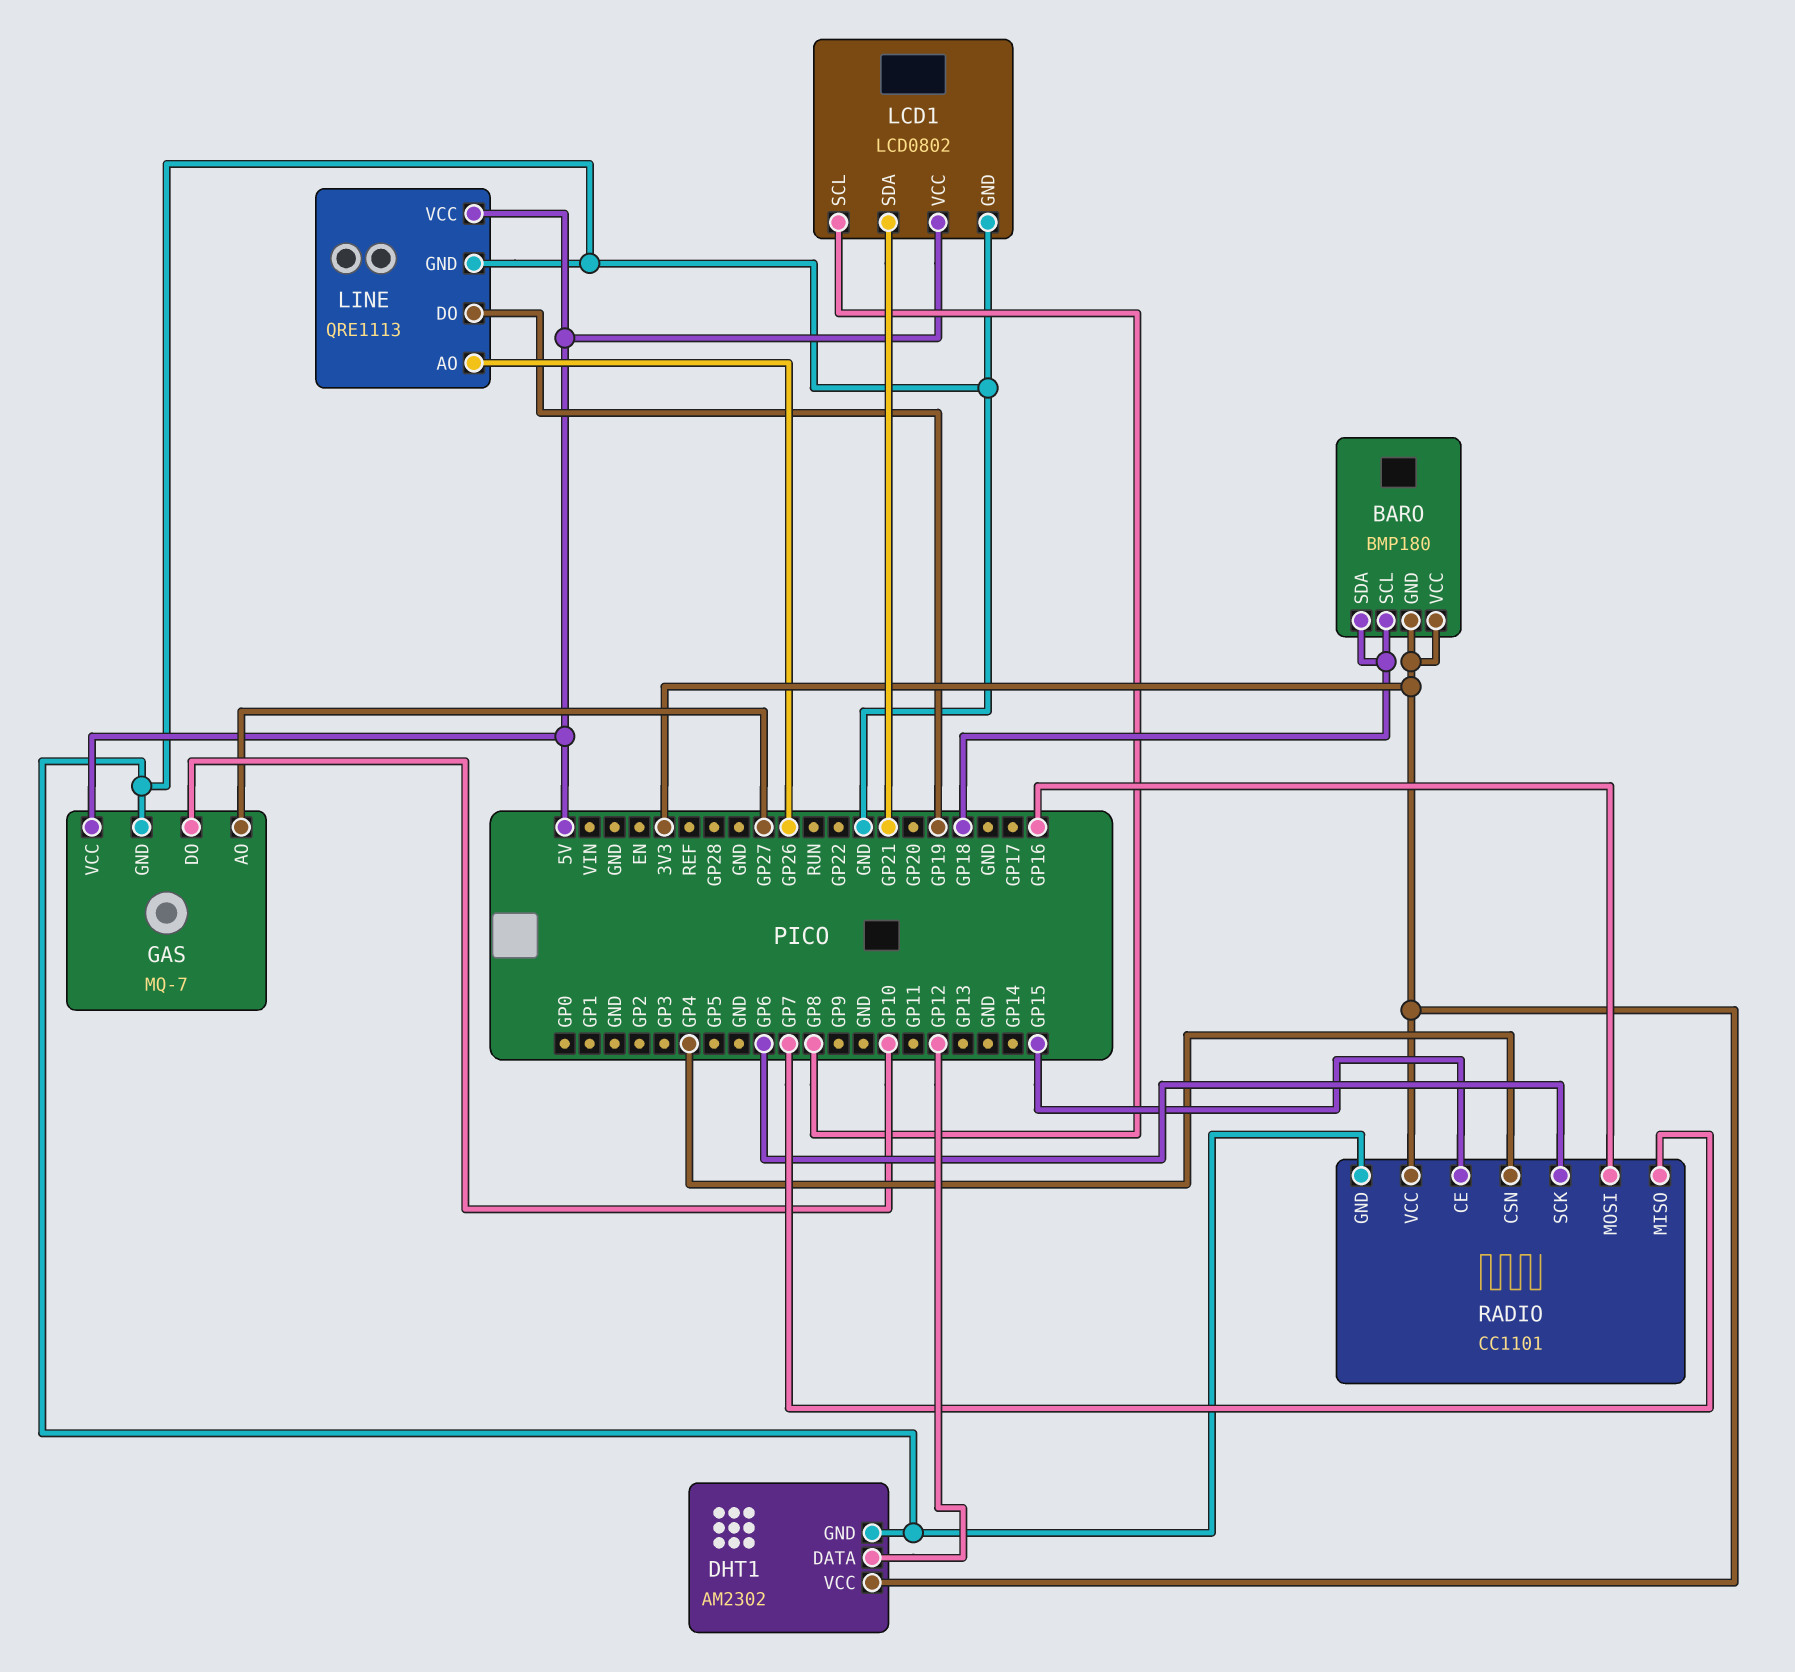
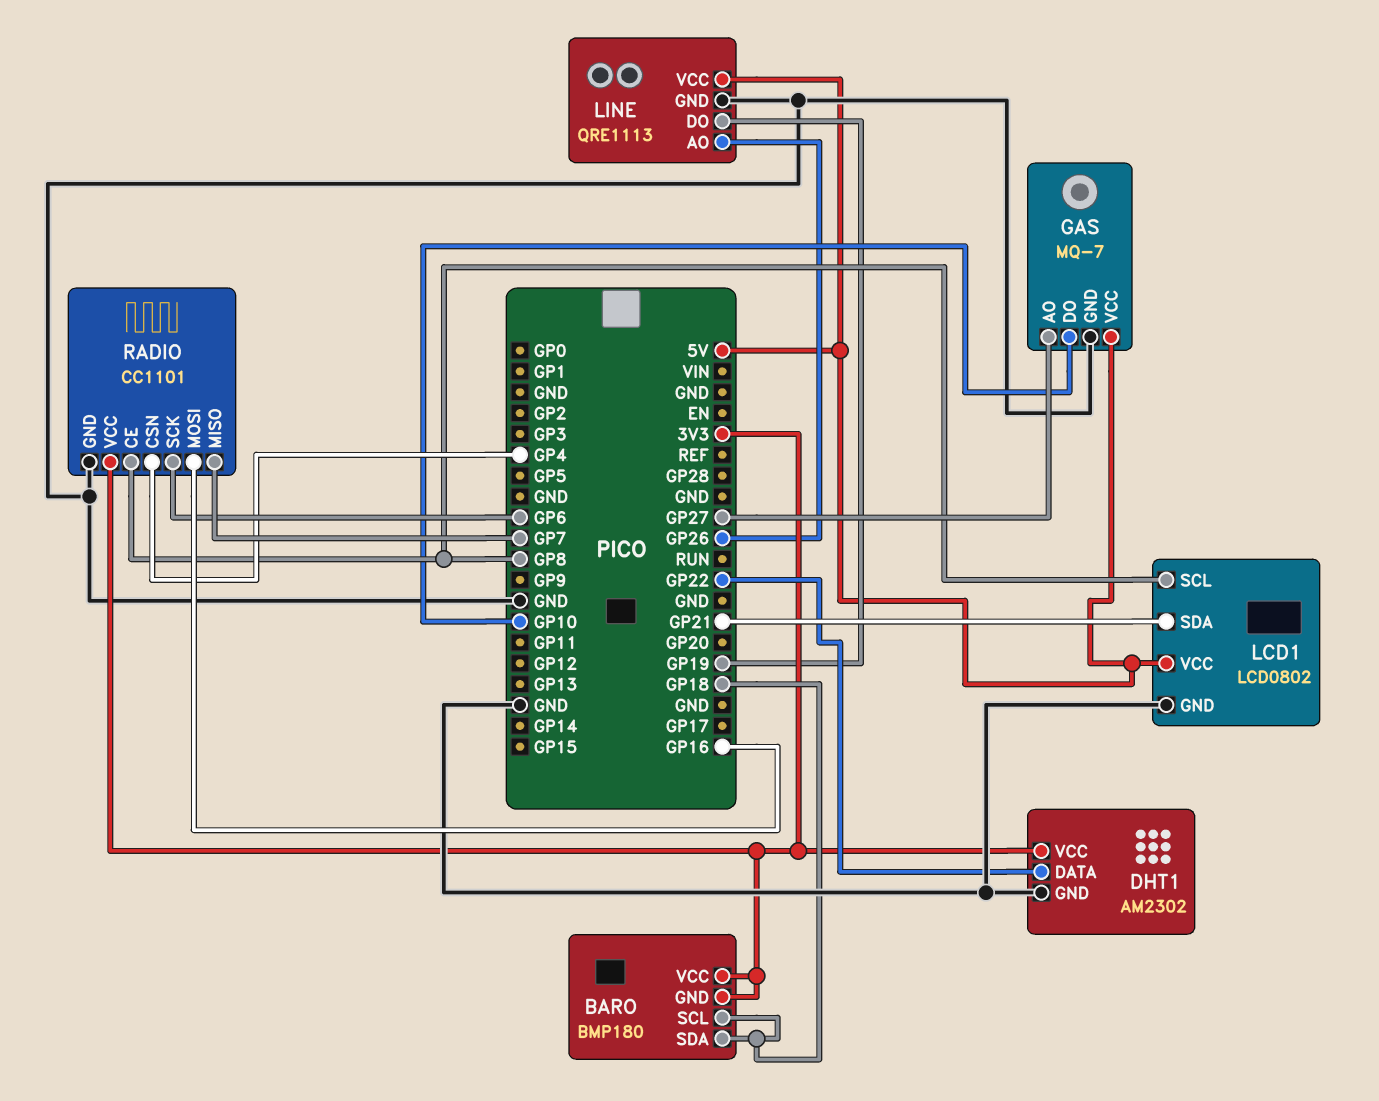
DHT1 pin DATA: GP12 -> GP22
RADIO pin CE: GP15 -> GP8

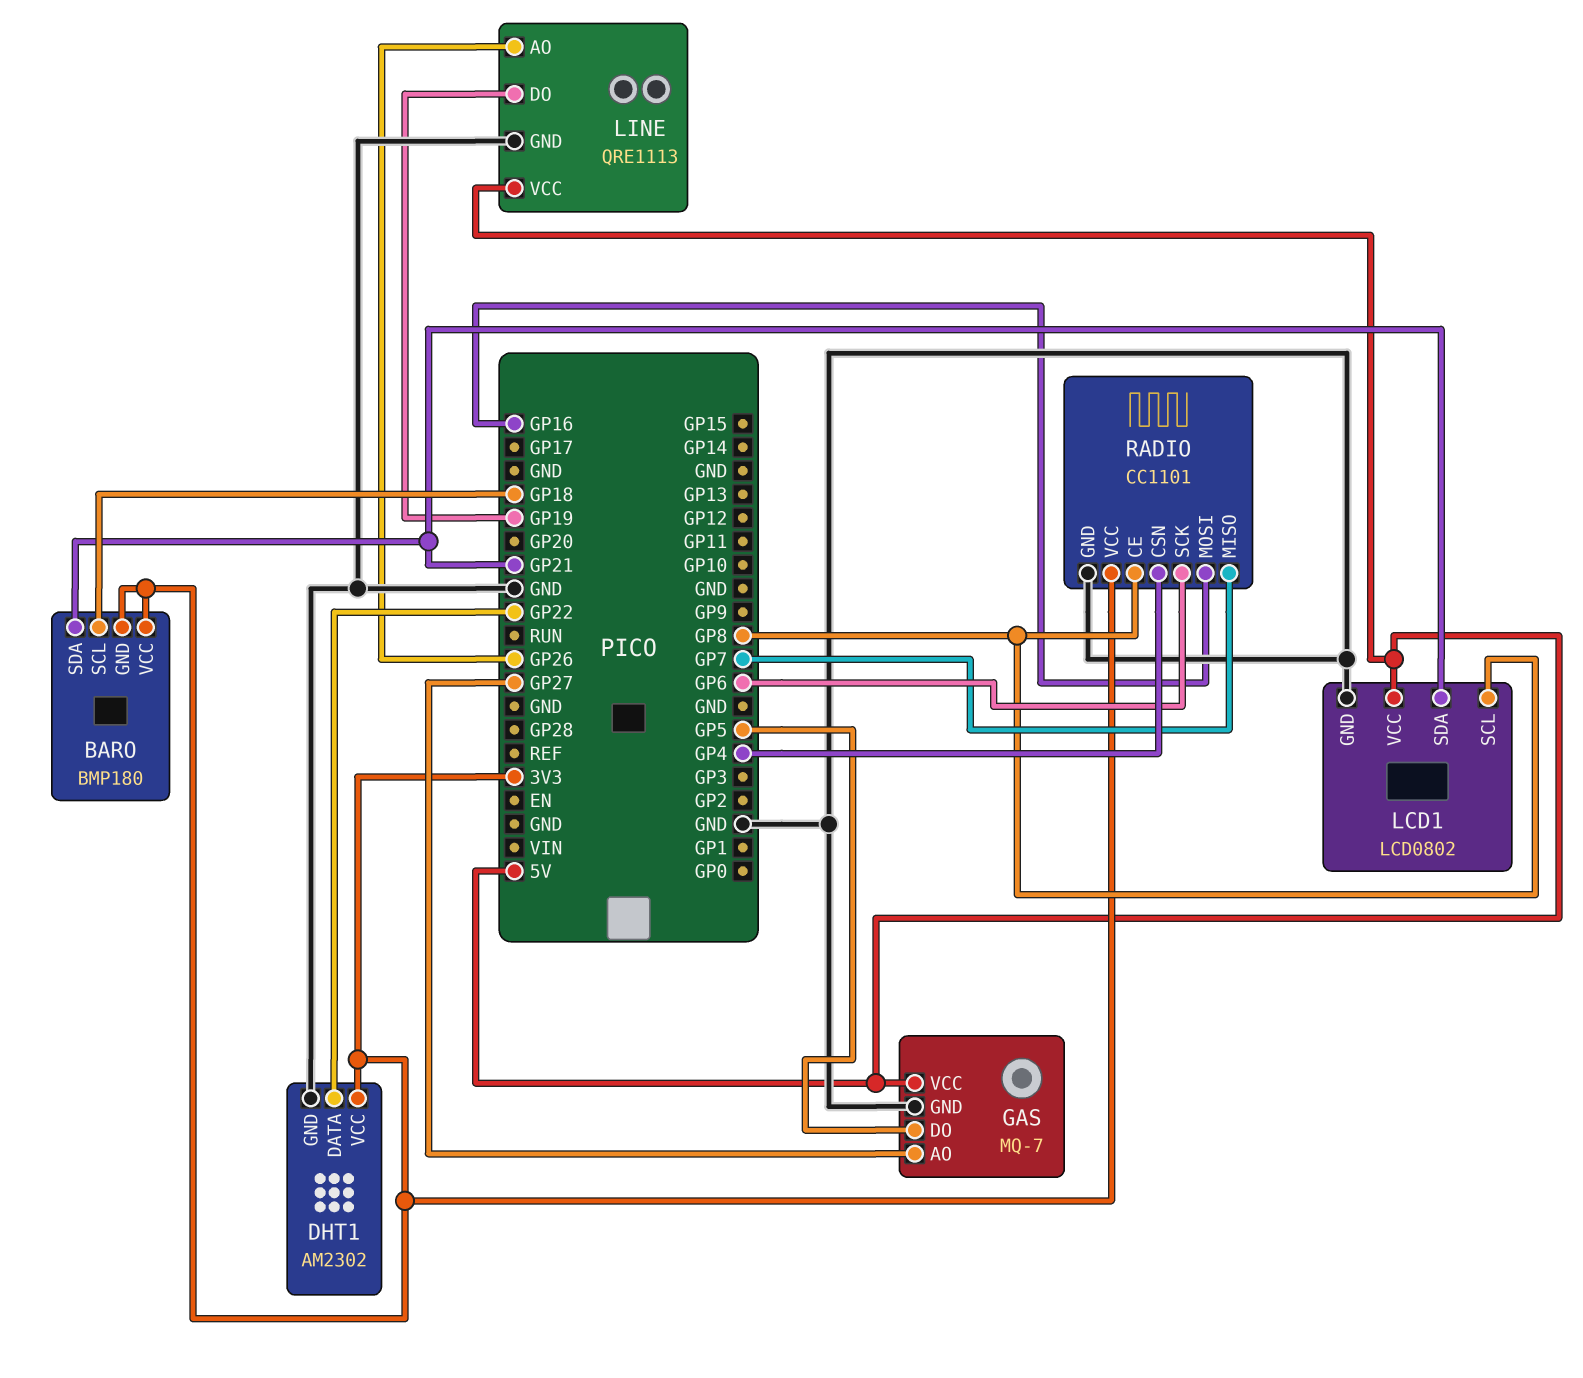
BARO pin SDA: GP18 -> GP21
GAS pin DO: GP10 -> GP5

